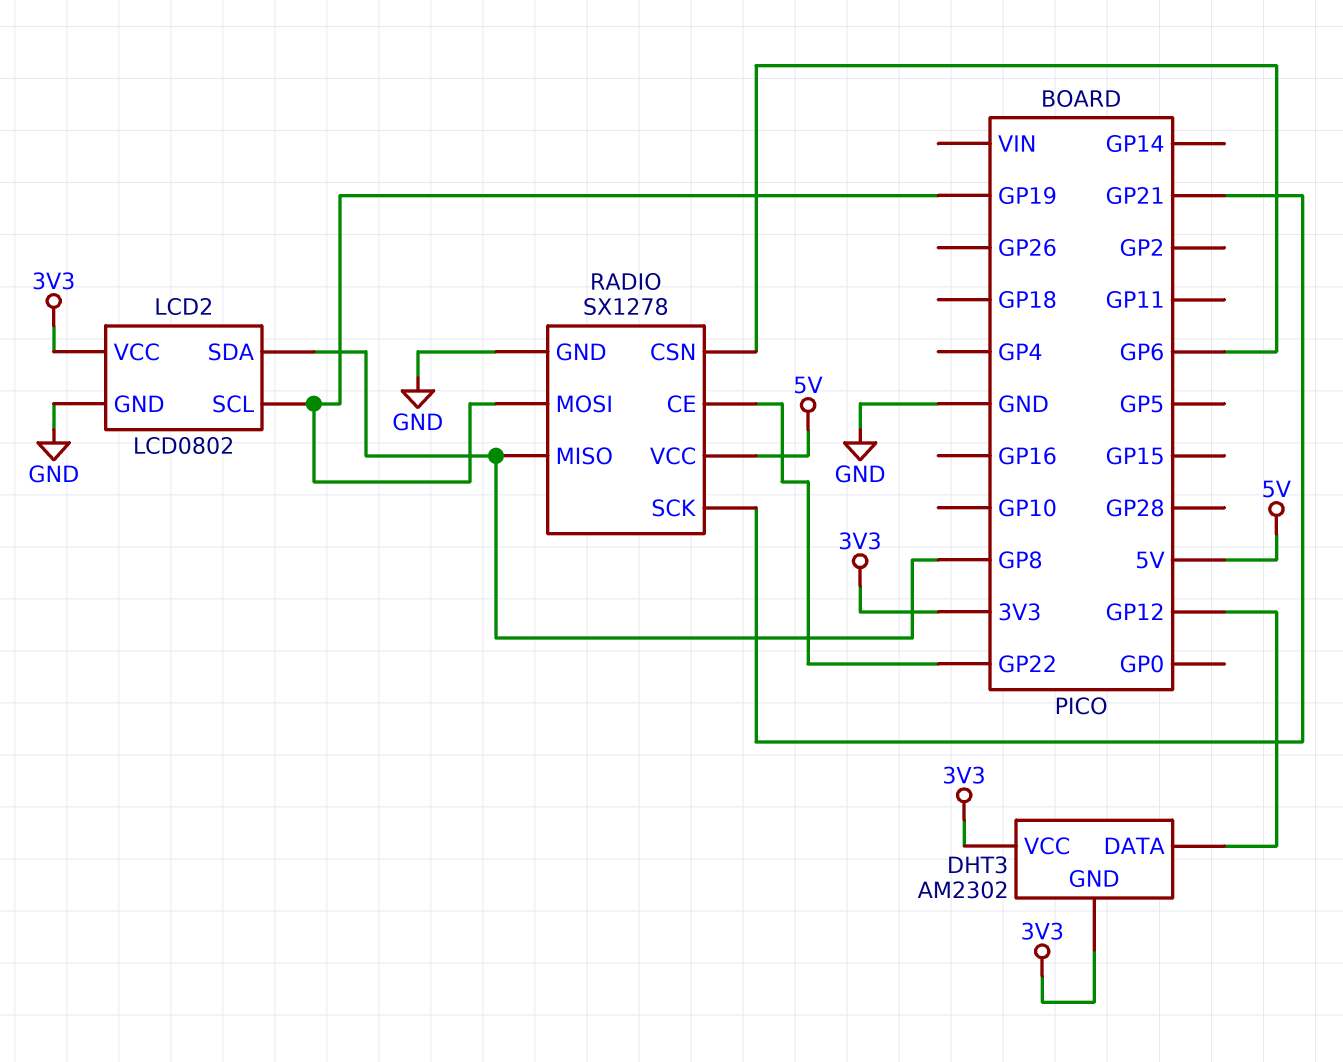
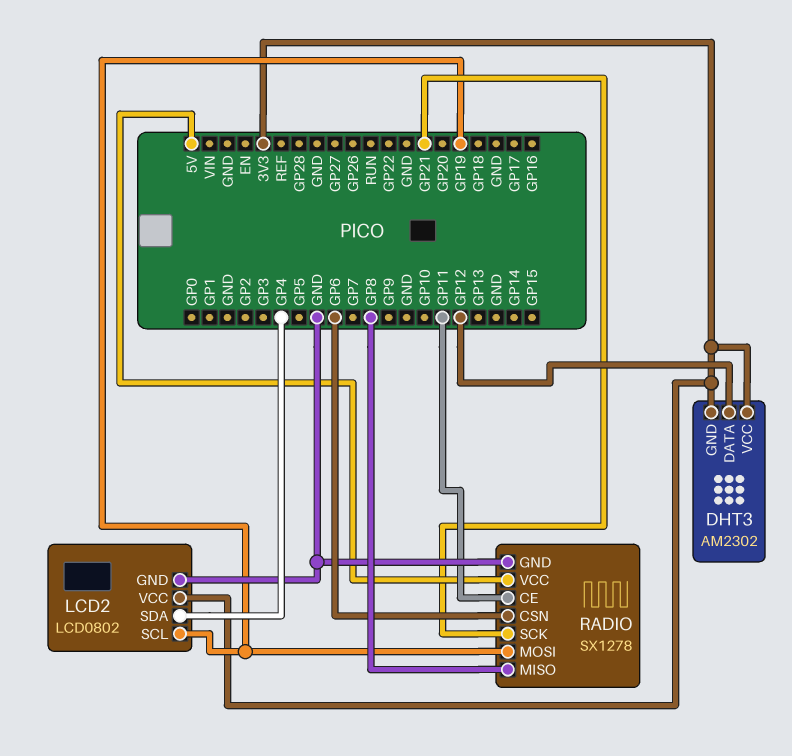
LCD2 pin SDA: GP8 -> GP4
RADIO pin CE: GP22 -> GP11

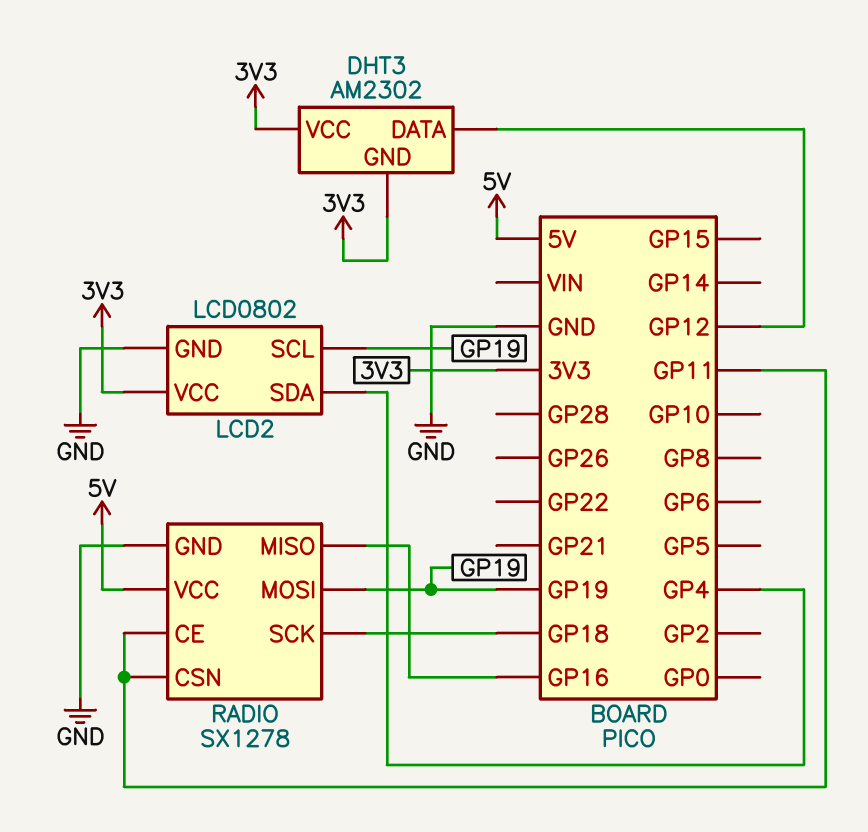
RADIO pin CSN: GP6 -> GP11
RADIO pin MISO: GP8 -> GP16
RADIO pin SCK: GP21 -> GP18

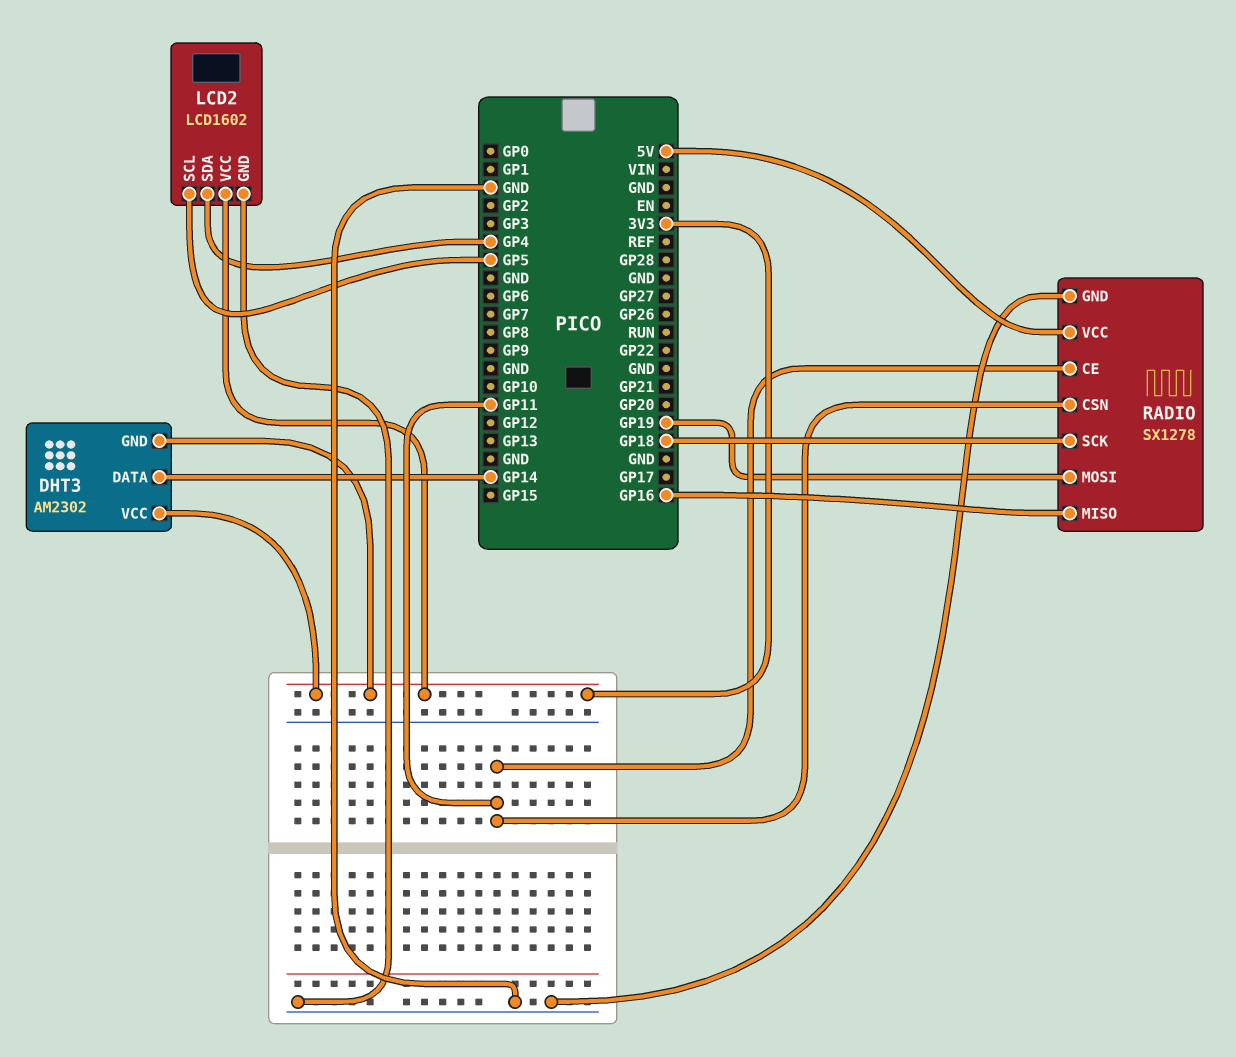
DHT3 pin DATA: GP12 -> GP14
LCD2: LCD0802 -> LCD1602
LCD2 pin SCL: GP19 -> GP5

